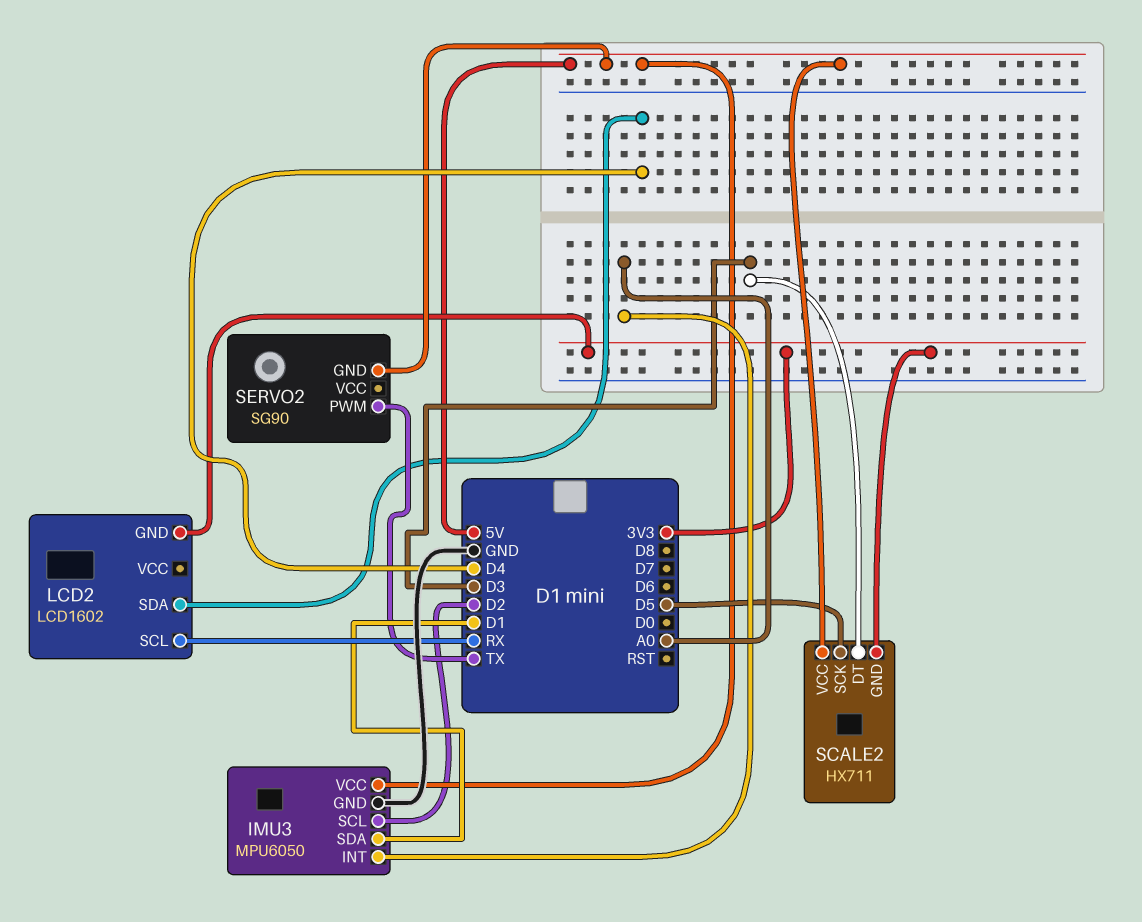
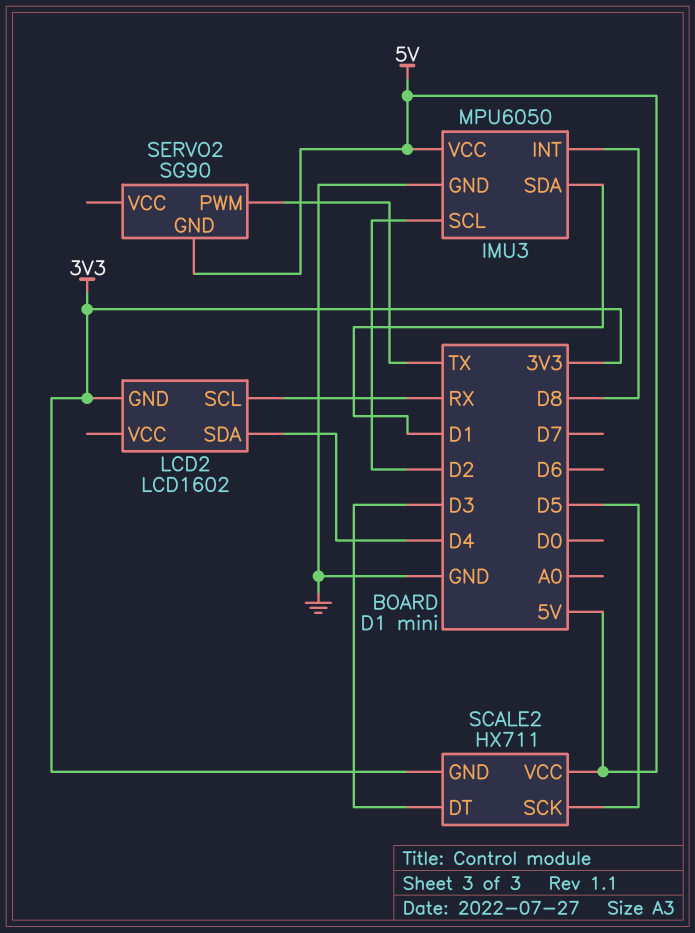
IMU3 pin INT: A0 -> D8

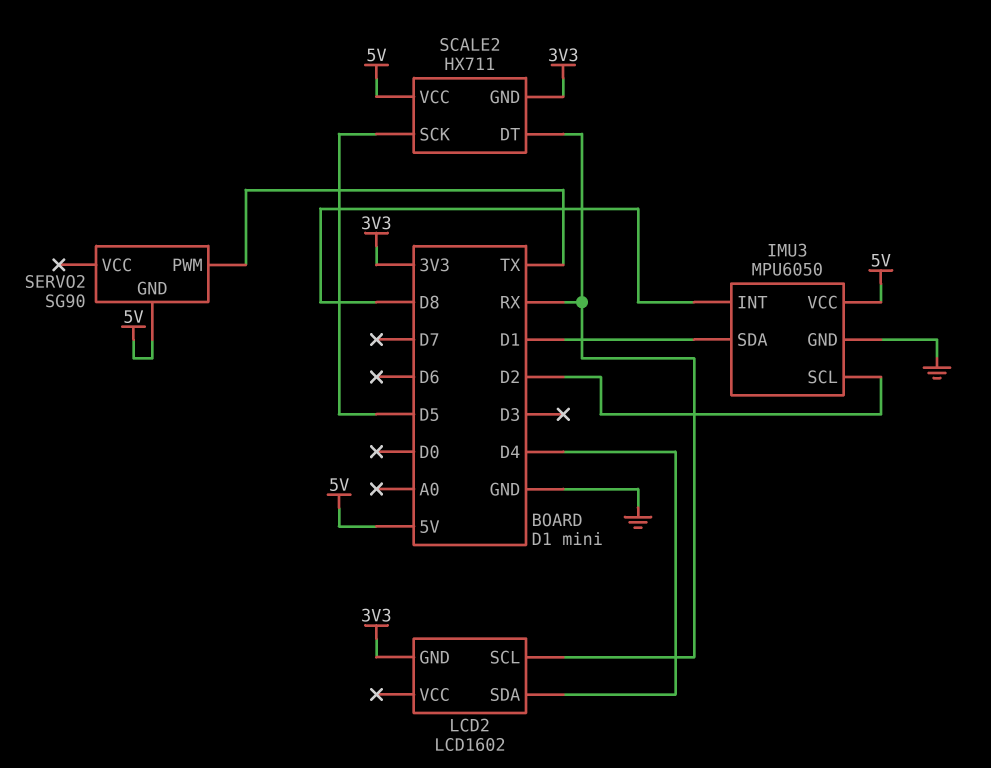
SCALE2 pin DT: D3 -> RX

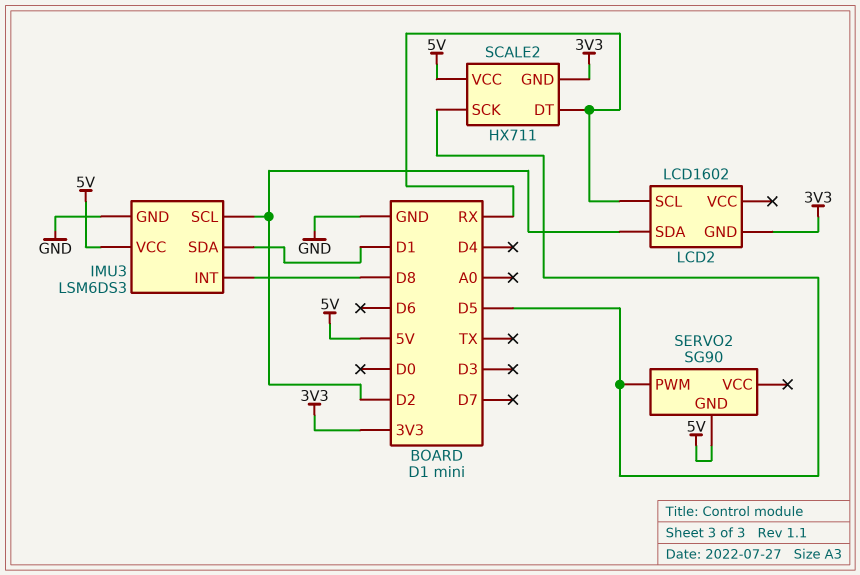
IMU3: MPU6050 -> LSM6DS3
LCD2 pin SDA: D4 -> D2
SERVO2 pin PWM: TX -> D5

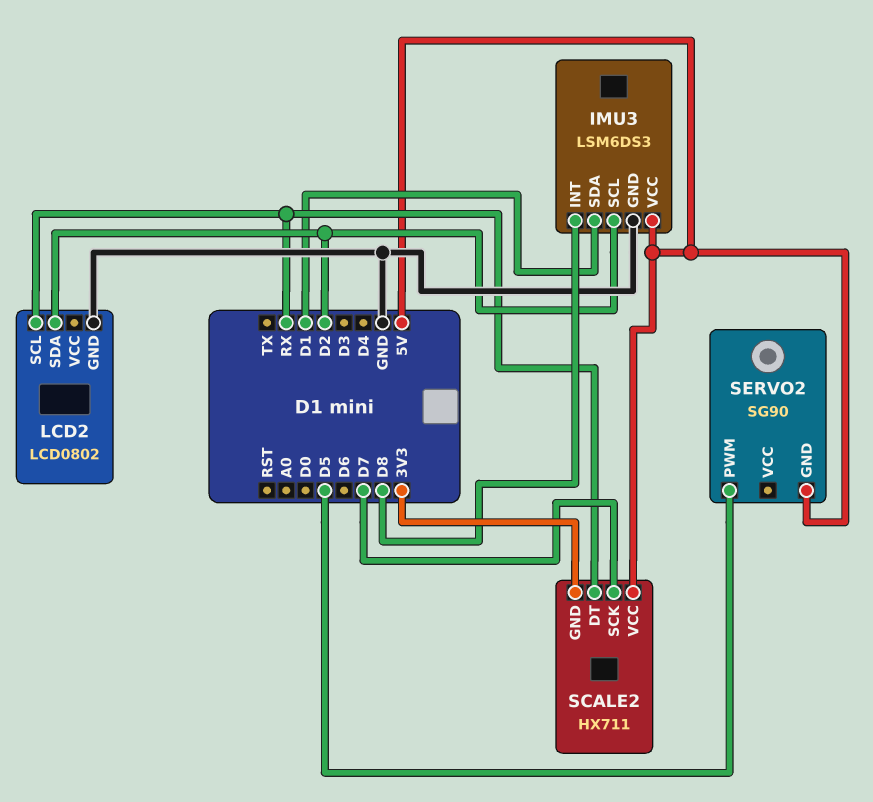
LCD2: LCD1602 -> LCD0802
LCD2 pin GND: 3V3 -> GND
SCALE2 pin SCK: D5 -> D7

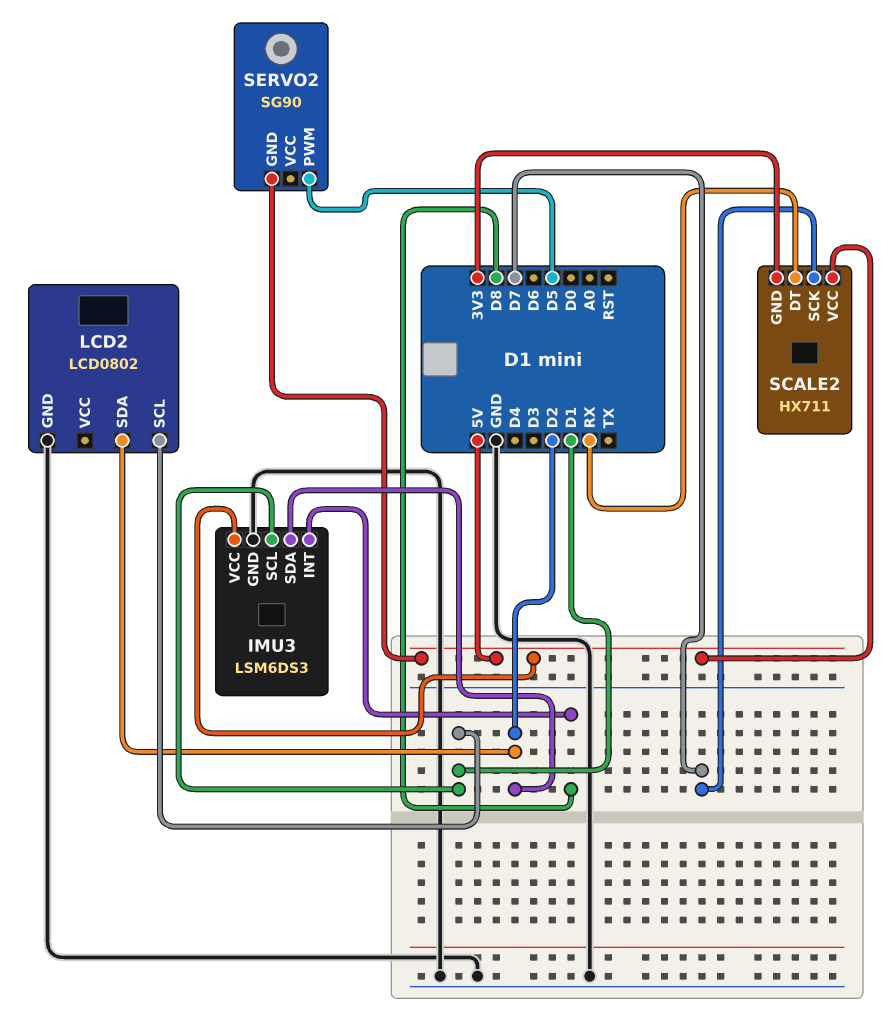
IMU3 pin SCL: D2 -> D1
IMU3 pin SDA: D1 -> D2
LCD2 pin SCL: RX -> D1

